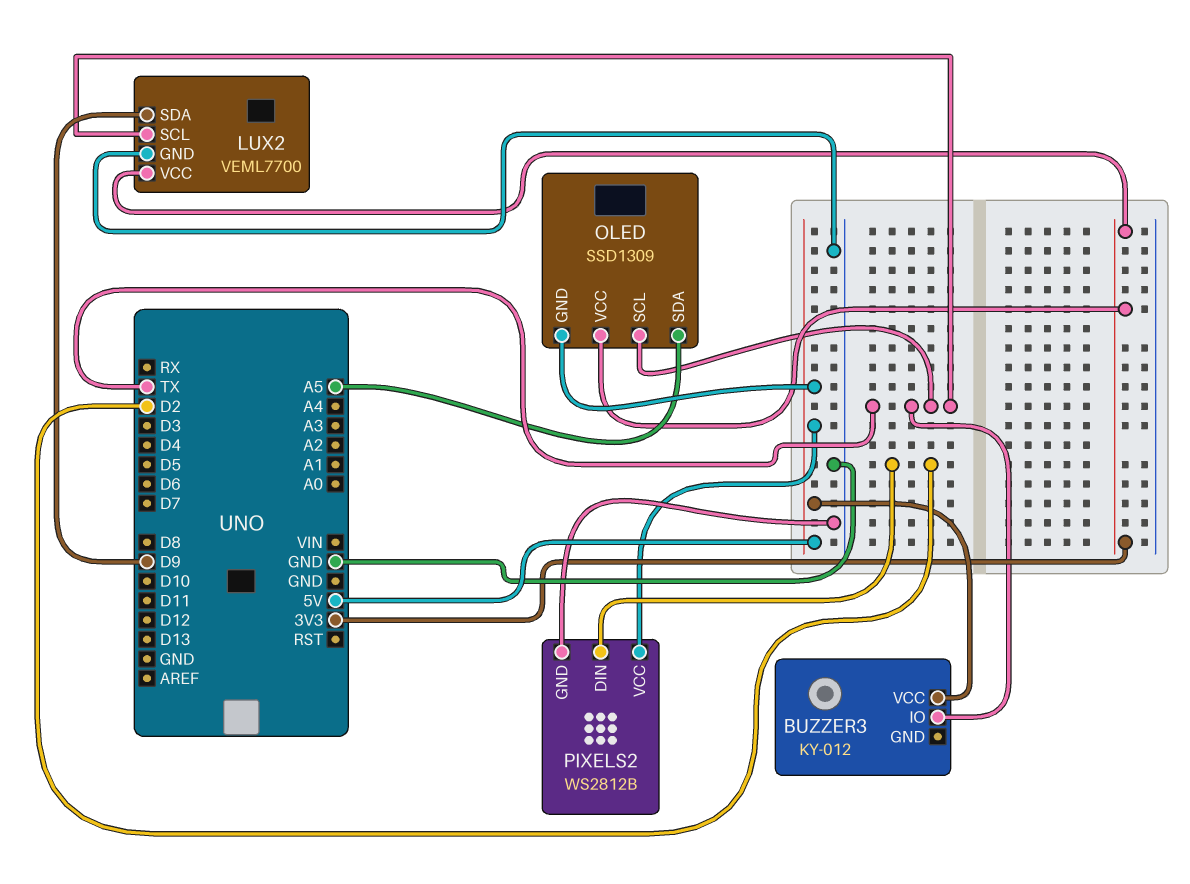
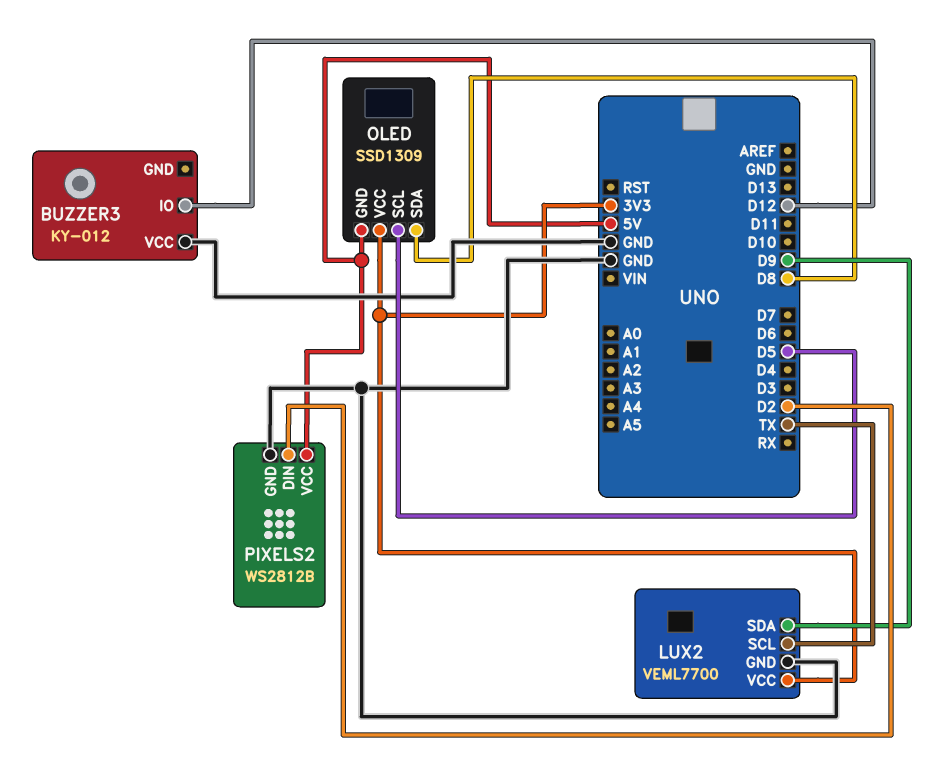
BUZZER3 pin IO: TX -> D12
BUZZER3 pin VCC: 5V -> GND
OLED pin SCL: TX -> D5
OLED pin SDA: A5 -> D8

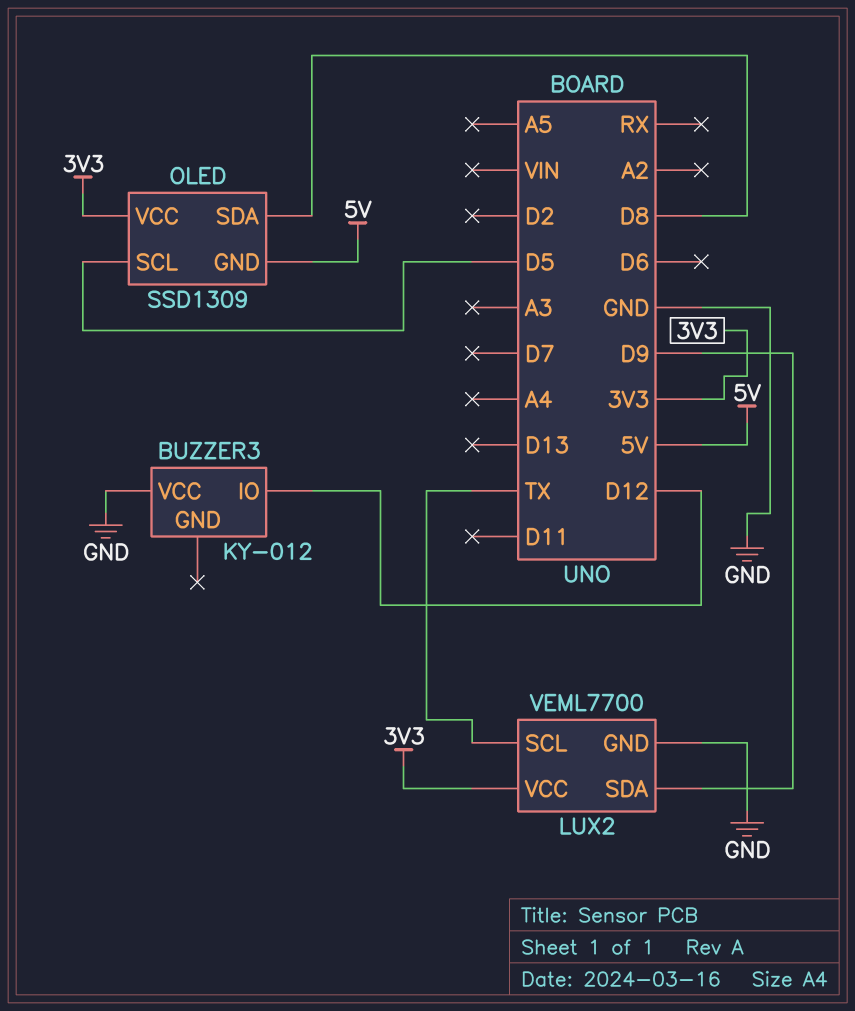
PIXELS2: WS2812B -> none
PIXELS2 pin DIN: D2 -> none
PIXELS2 pin GND: GND -> none
PIXELS2 pin VCC: 5V -> none

